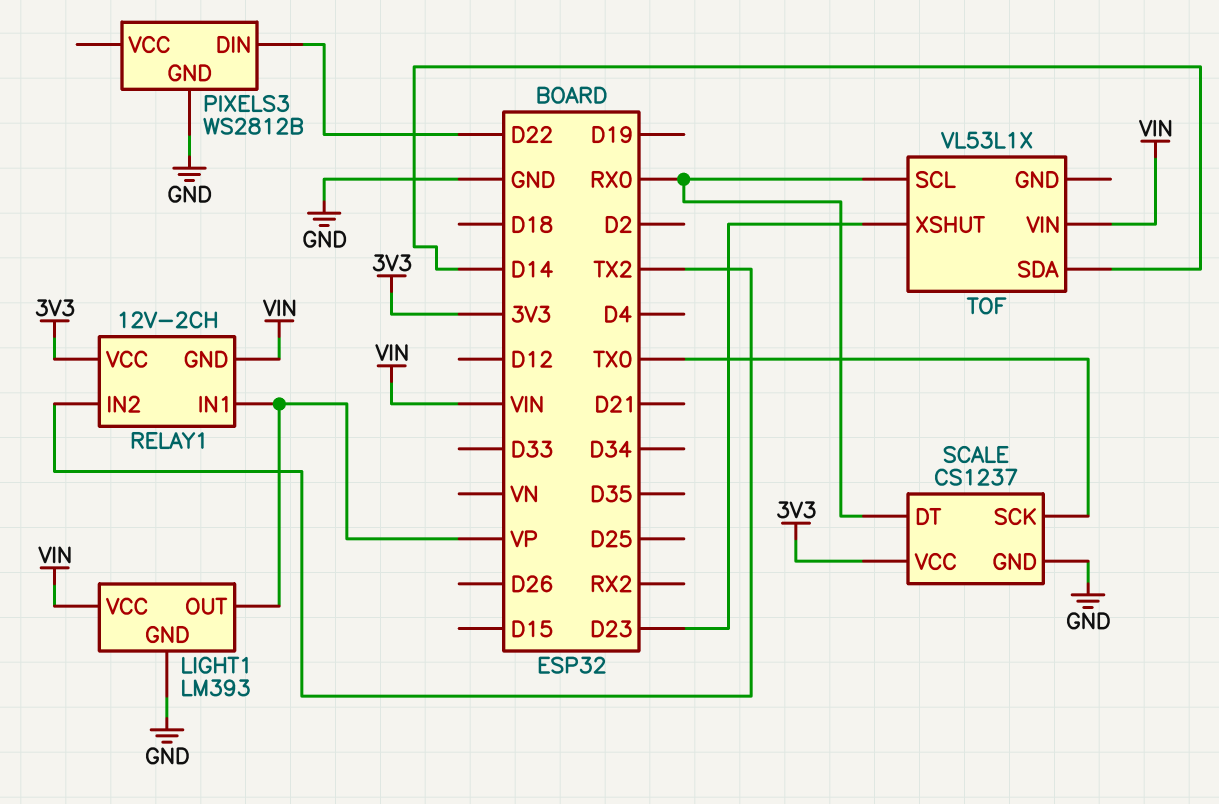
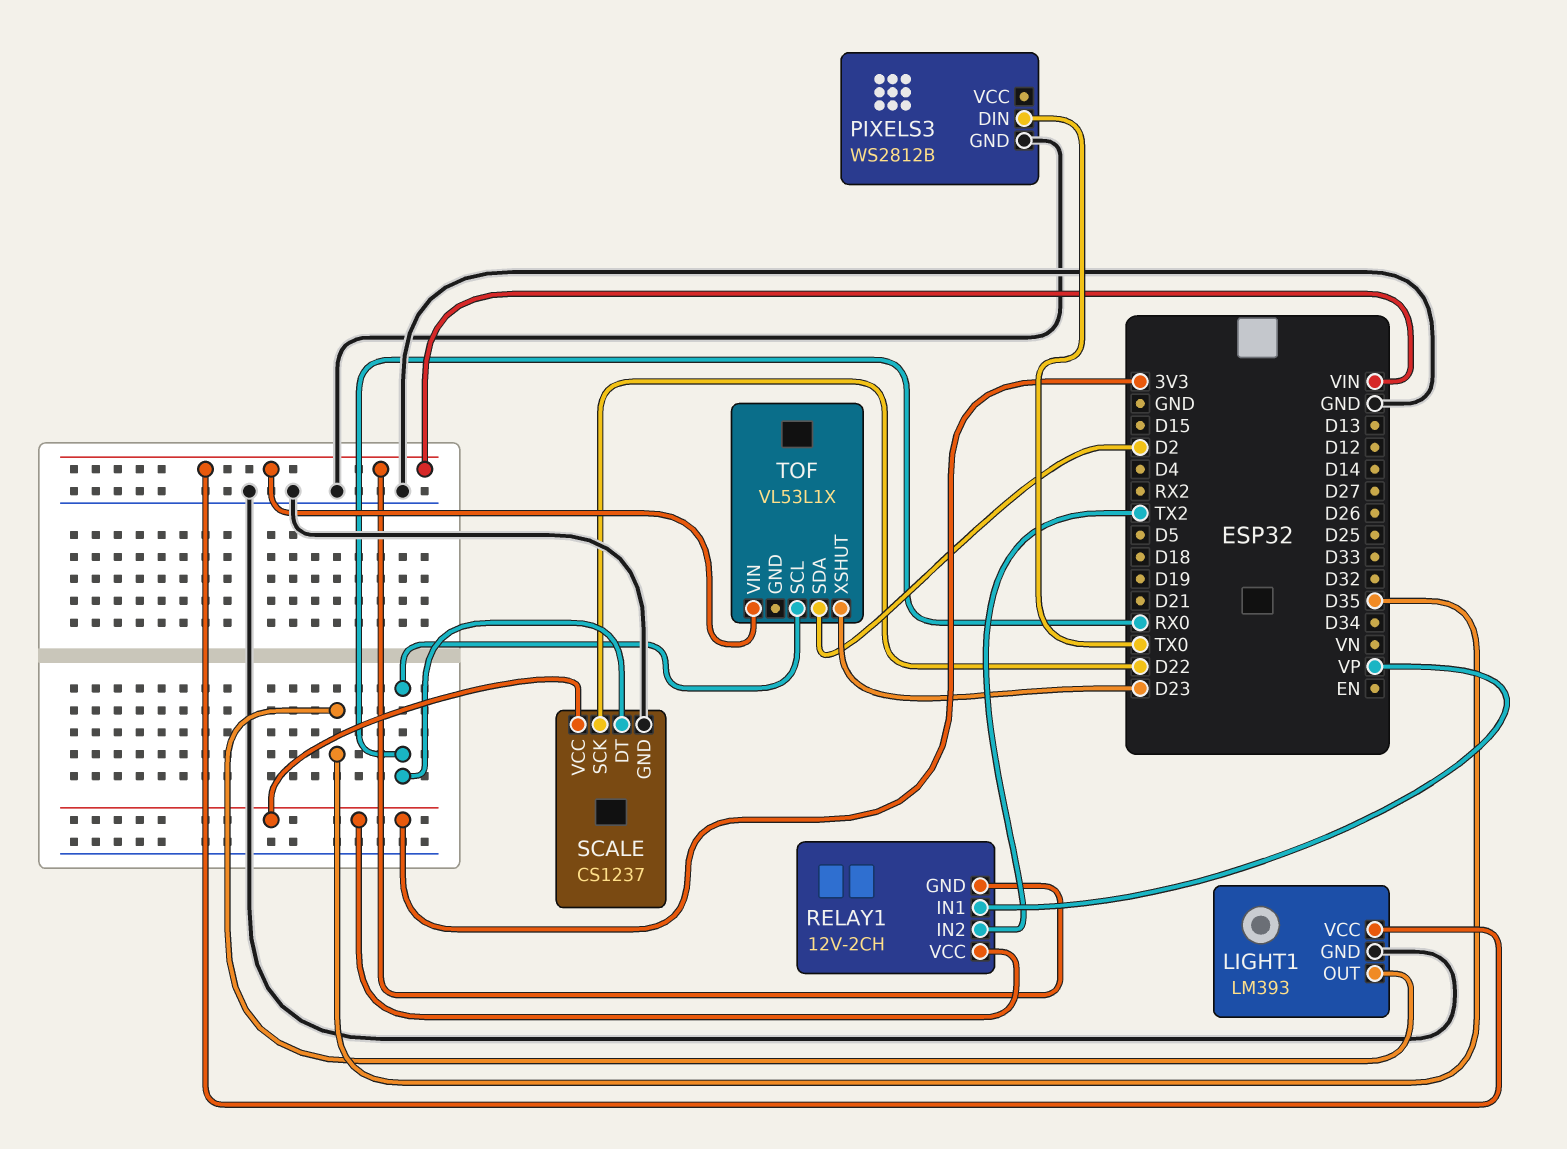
LIGHT1 pin OUT: VP -> D35
PIXELS3 pin DIN: D22 -> TX0
SCALE pin SCK: TX0 -> D22
TOF pin SDA: D14 -> D2

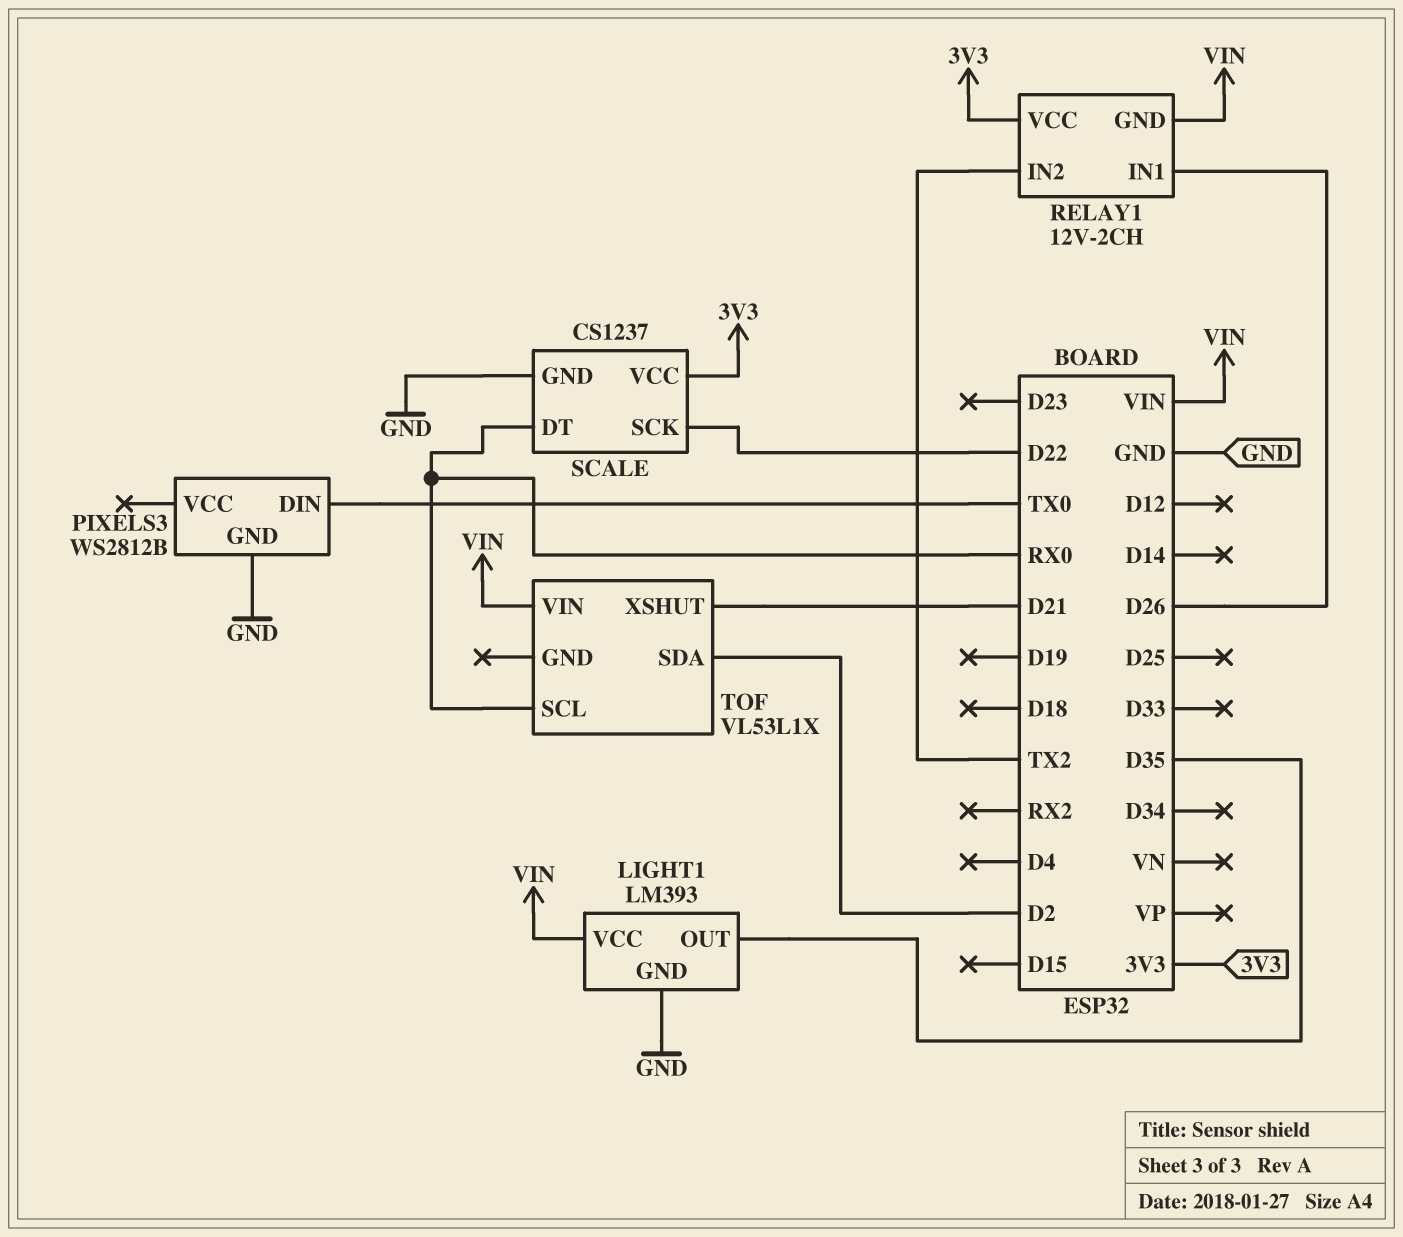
RELAY1 pin IN1: VP -> D26
TOF pin XSHUT: D23 -> D21

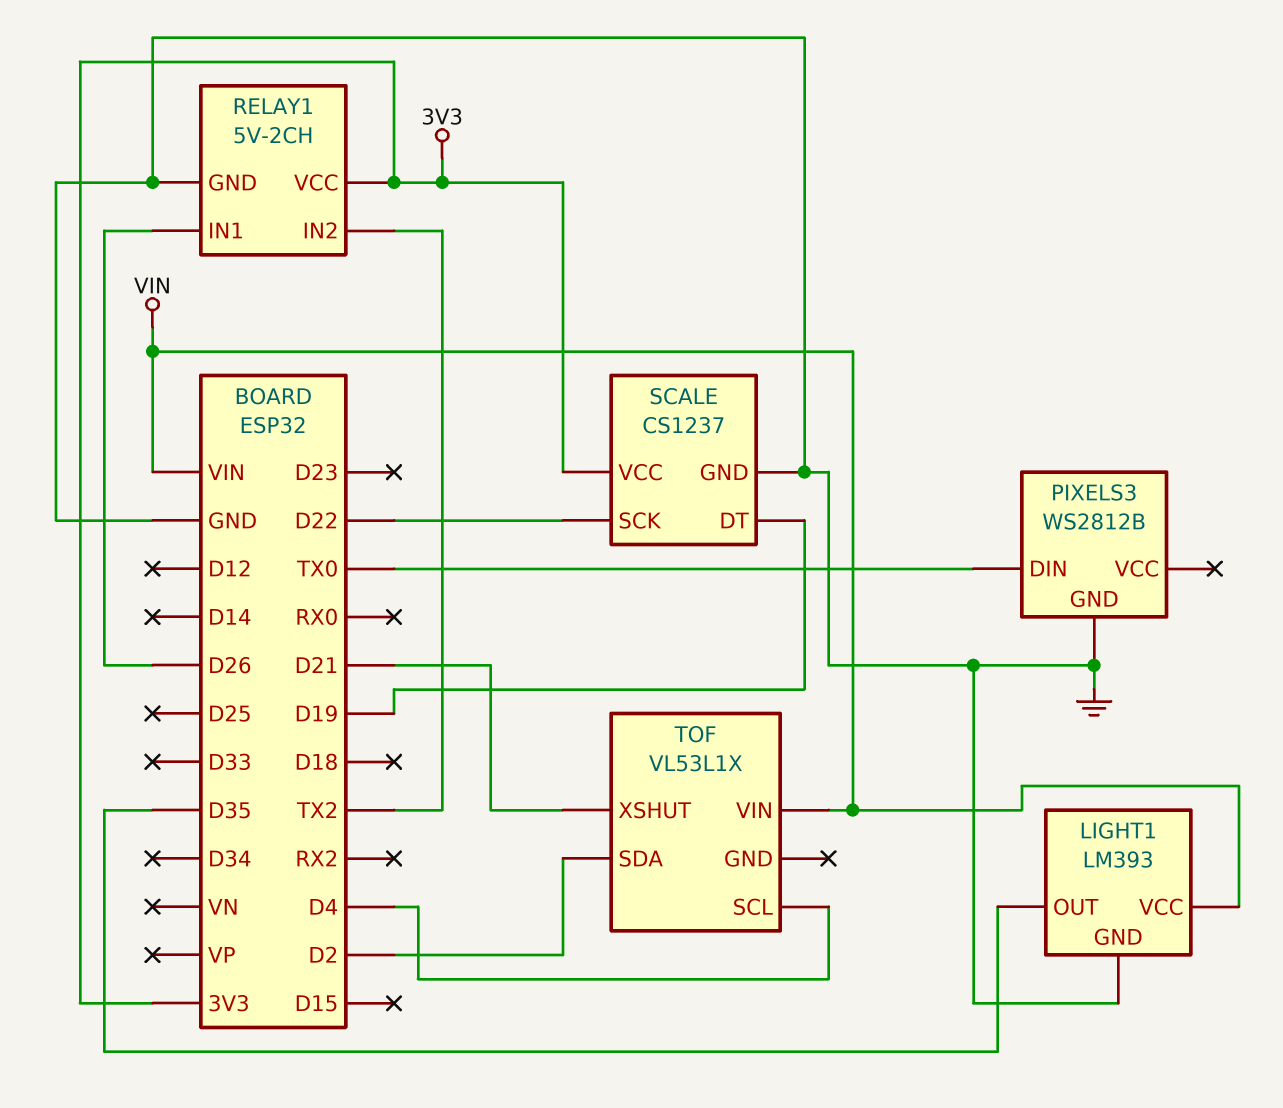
RELAY1: 12V-2CH -> 5V-2CH
RELAY1 pin GND: VIN -> GND
SCALE pin DT: RX0 -> D19
TOF pin SCL: RX0 -> D4

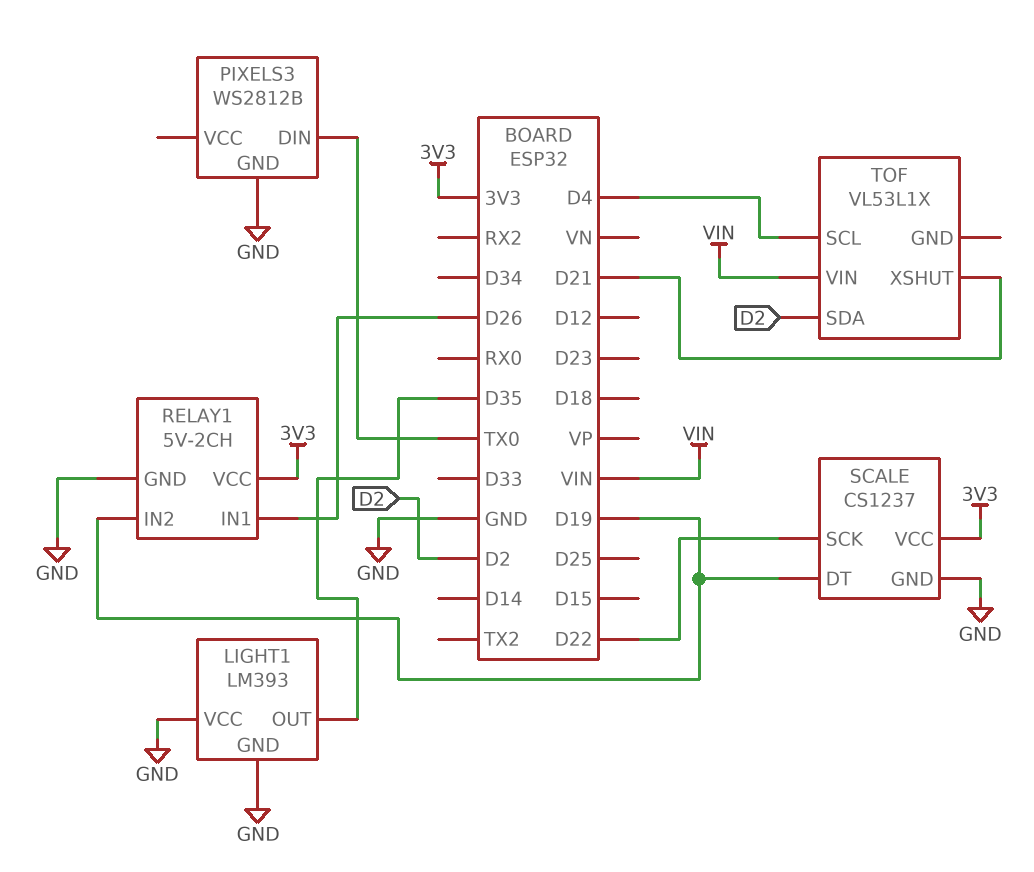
LIGHT1 pin VCC: VIN -> GND
RELAY1 pin IN2: TX2 -> D19

